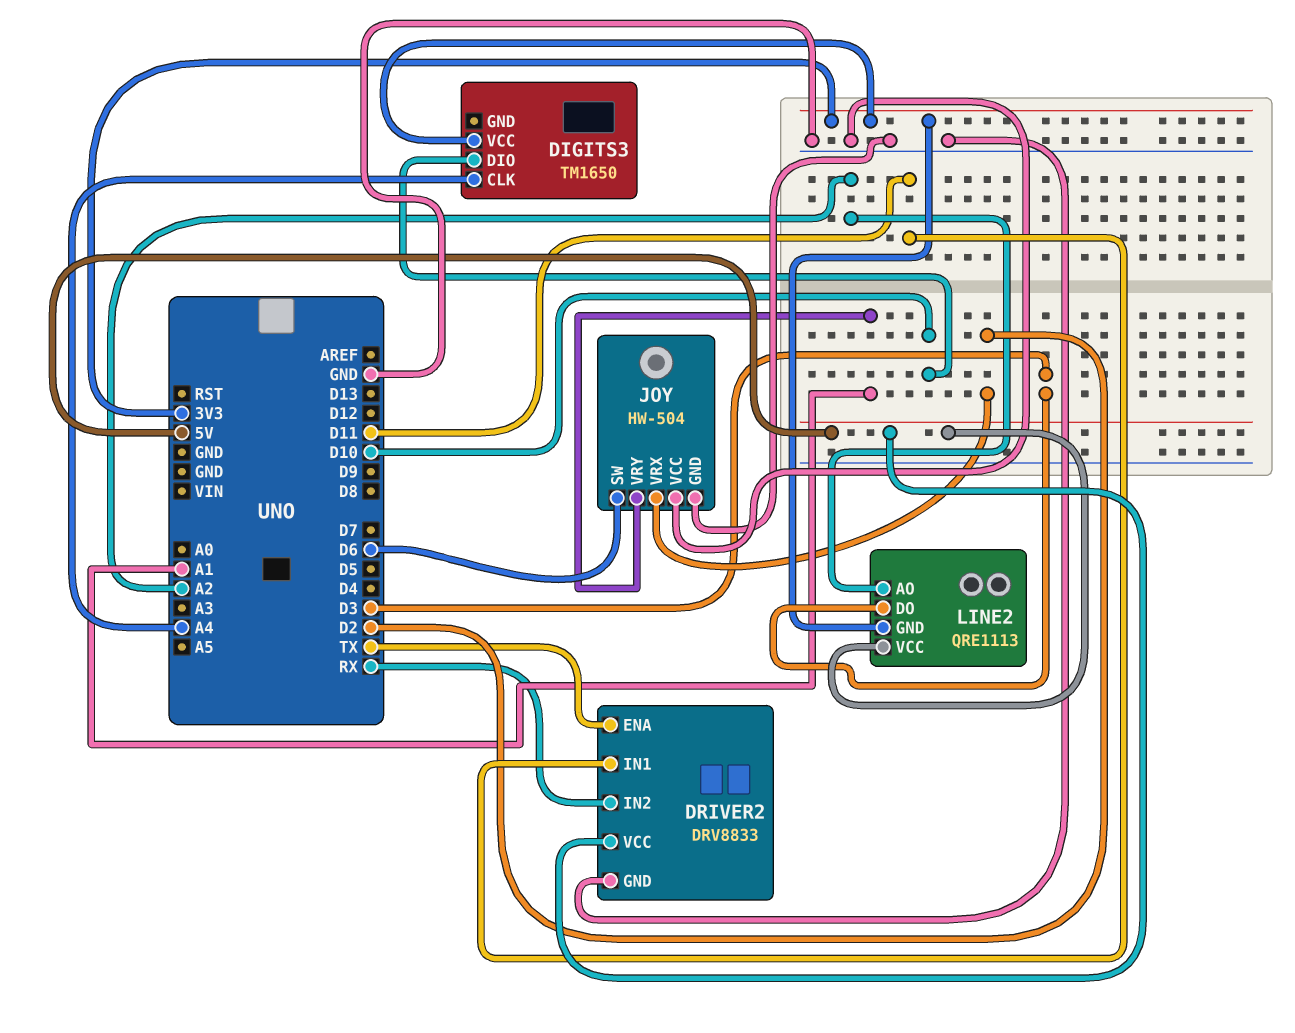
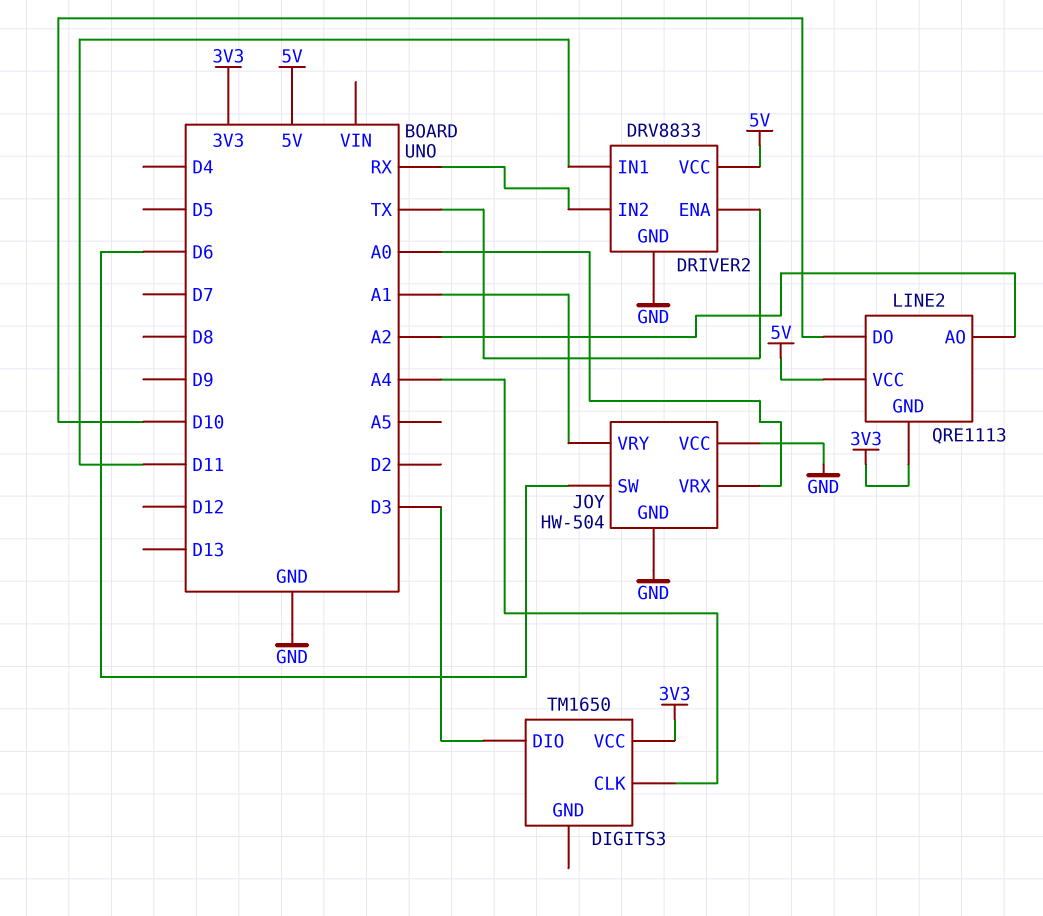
DIGITS3 pin DIO: D10 -> D3
JOY pin VRX: D2 -> A0
LINE2 pin DO: D3 -> D10

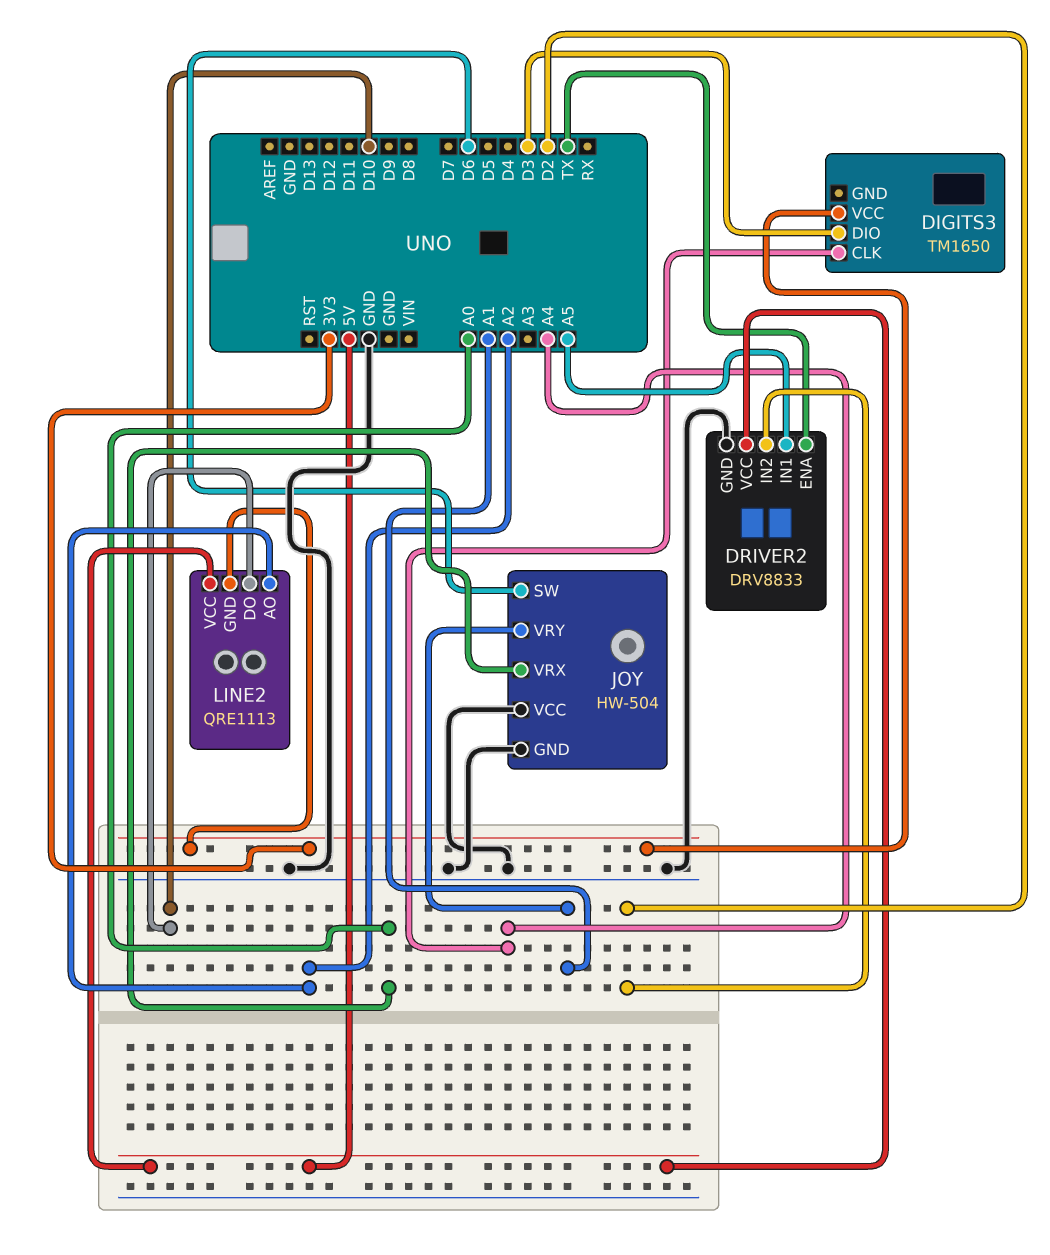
DRIVER2 pin IN1: D11 -> A5
DRIVER2 pin IN2: RX -> D2

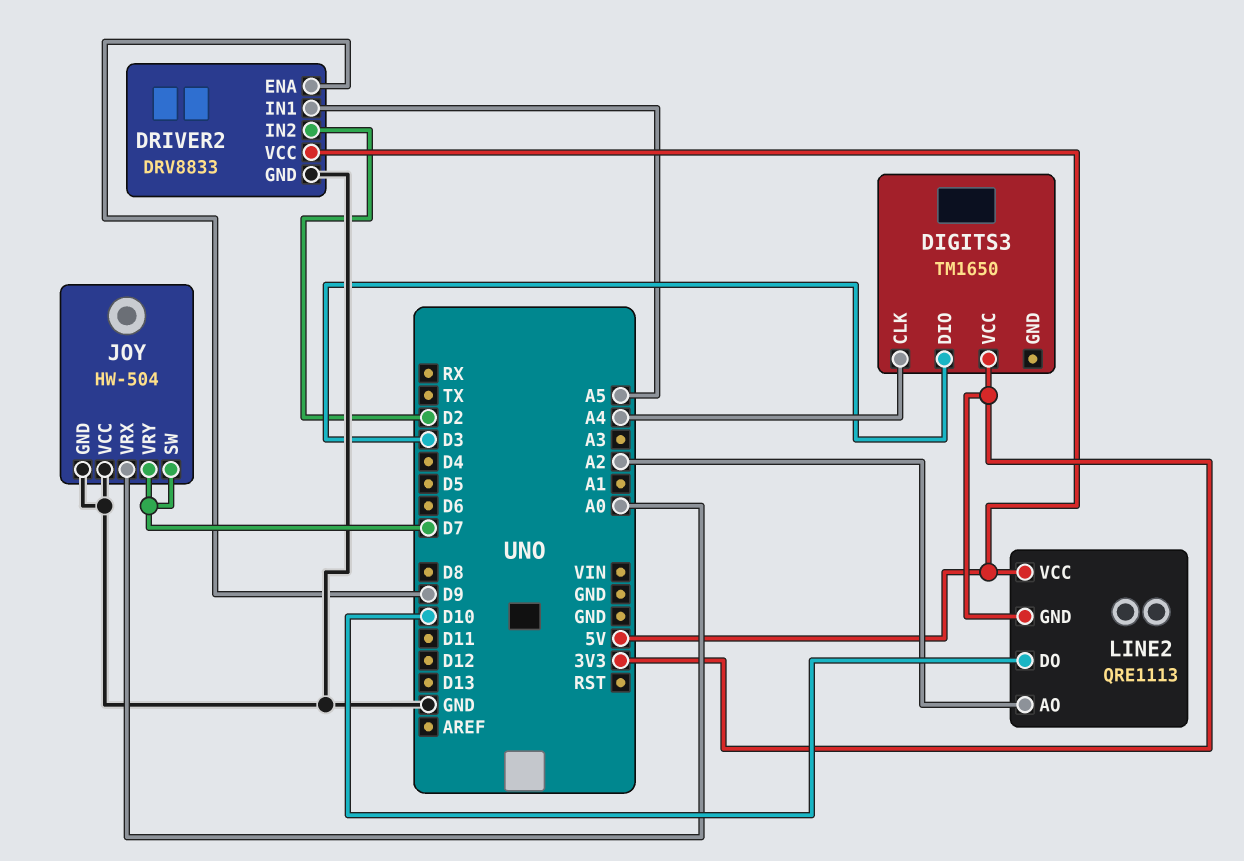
DRIVER2 pin ENA: TX -> D9
JOY pin SW: D6 -> D7
JOY pin VRY: A1 -> D7

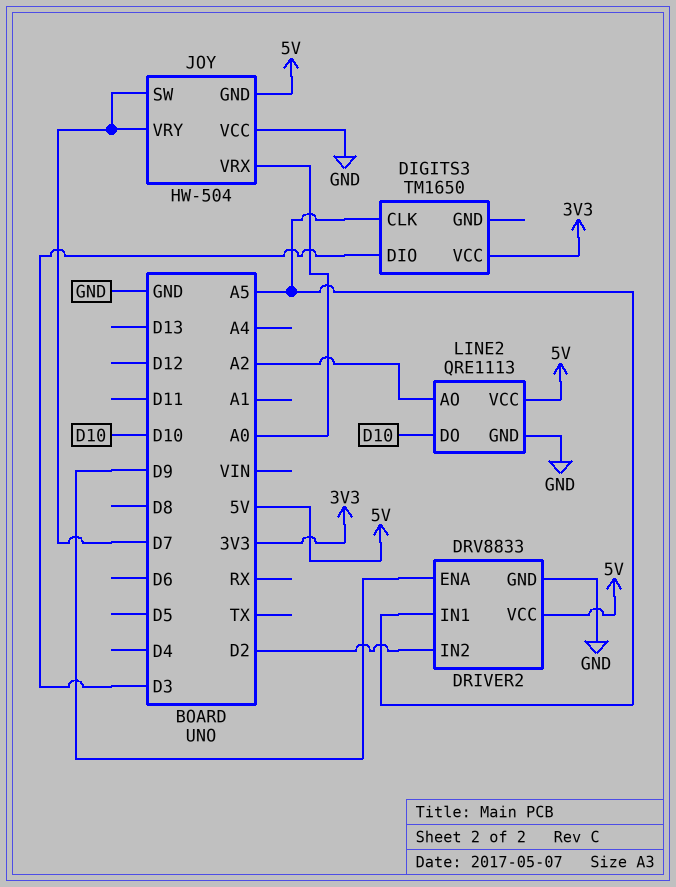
DIGITS3 pin CLK: A4 -> A5
JOY pin GND: GND -> 5V
LINE2 pin GND: 3V3 -> GND

